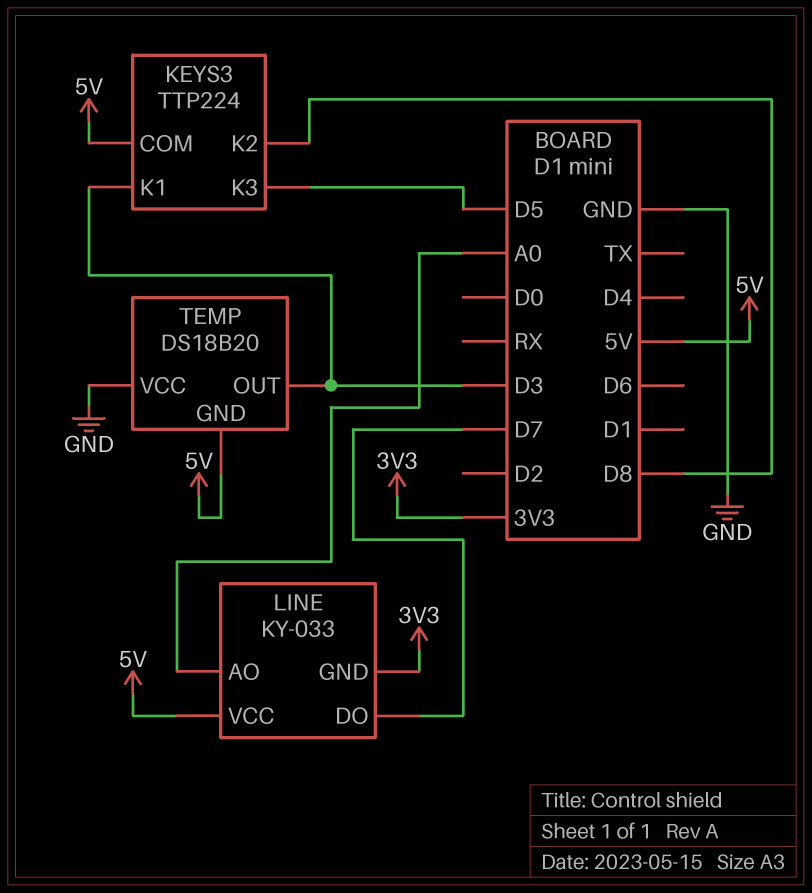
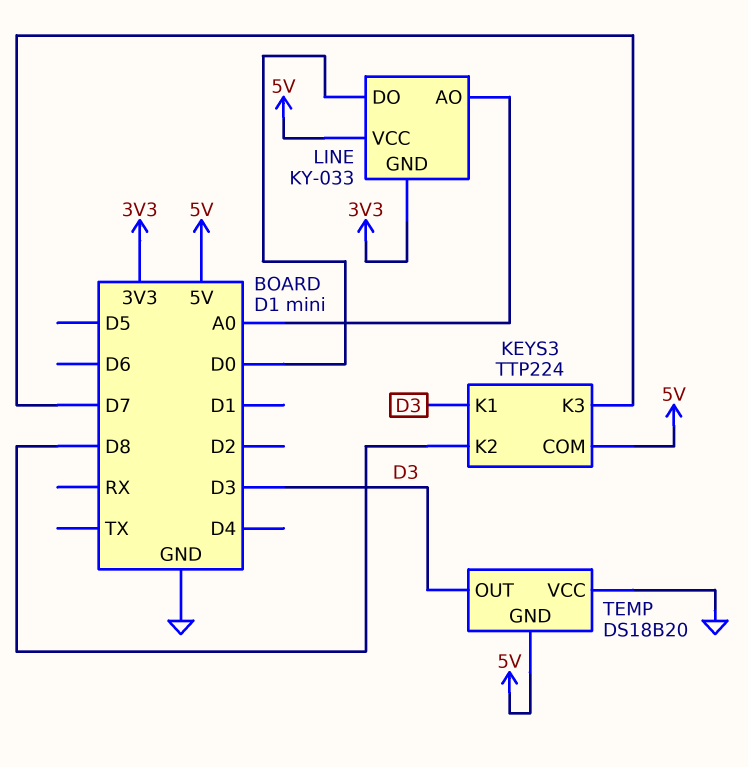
KEYS3 pin K3: D5 -> D7
LINE pin DO: D7 -> D0

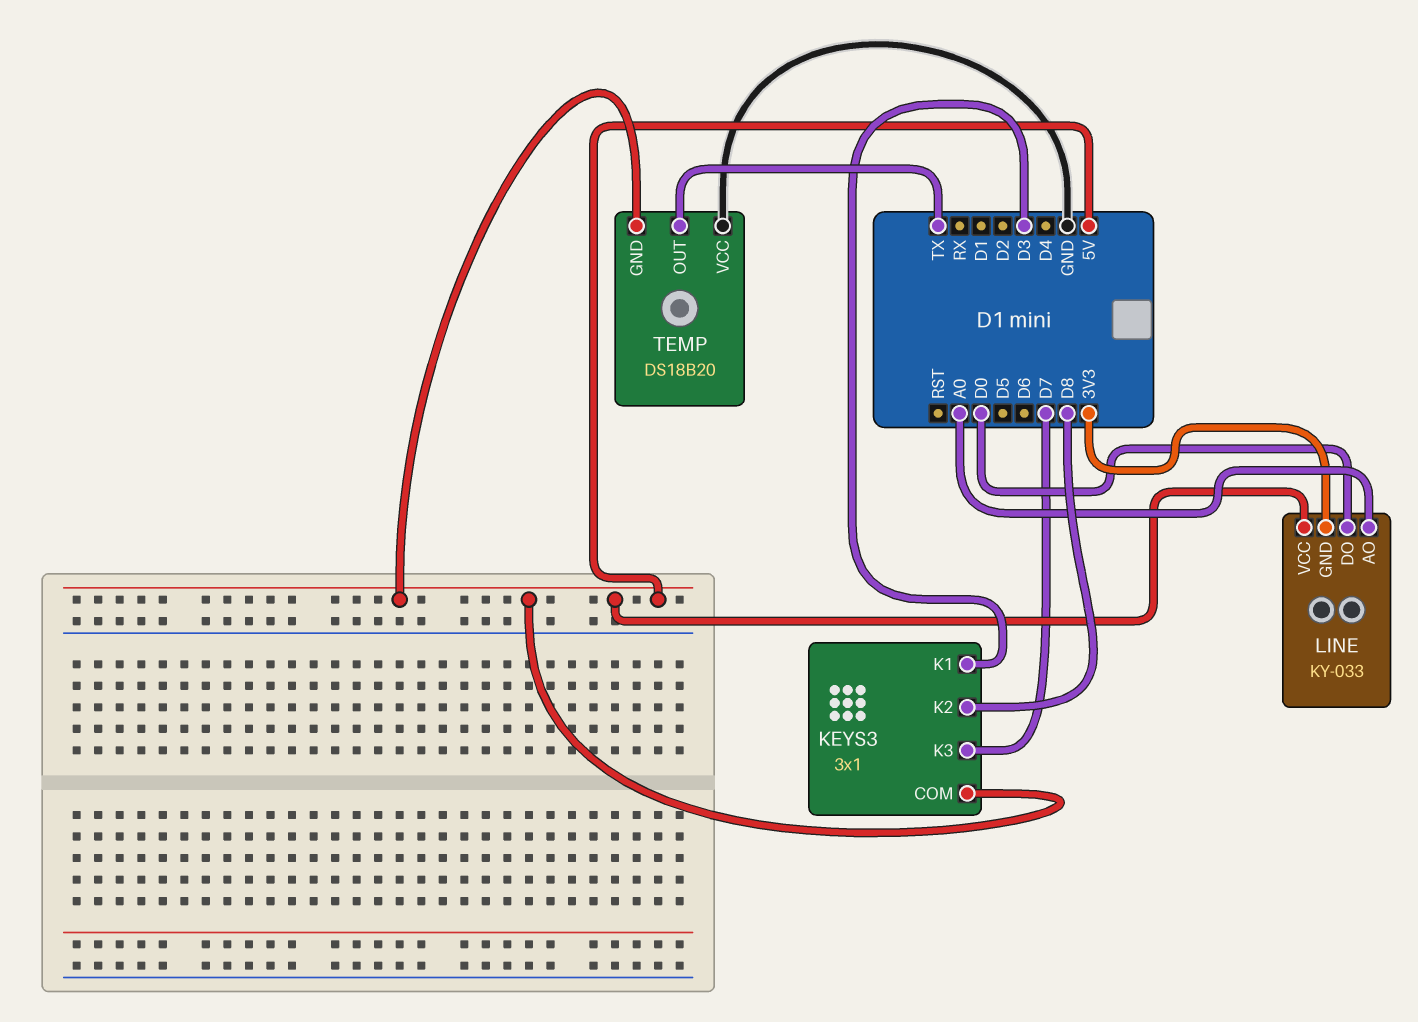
KEYS3: TTP224 -> 3x1
TEMP pin OUT: D3 -> TX

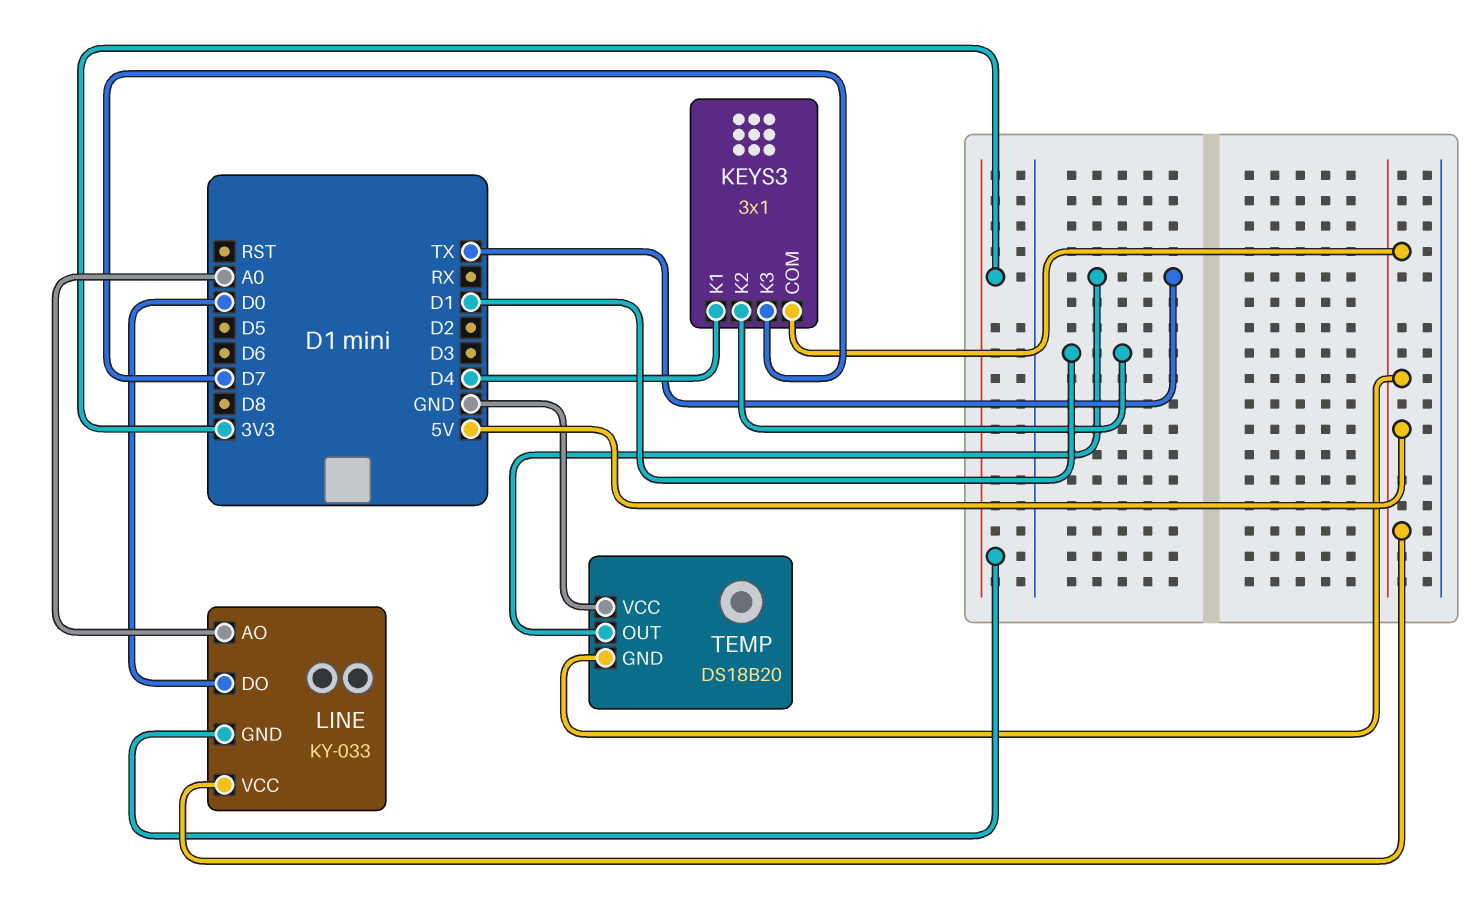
KEYS3 pin K1: D3 -> D4
KEYS3 pin K2: D8 -> D1

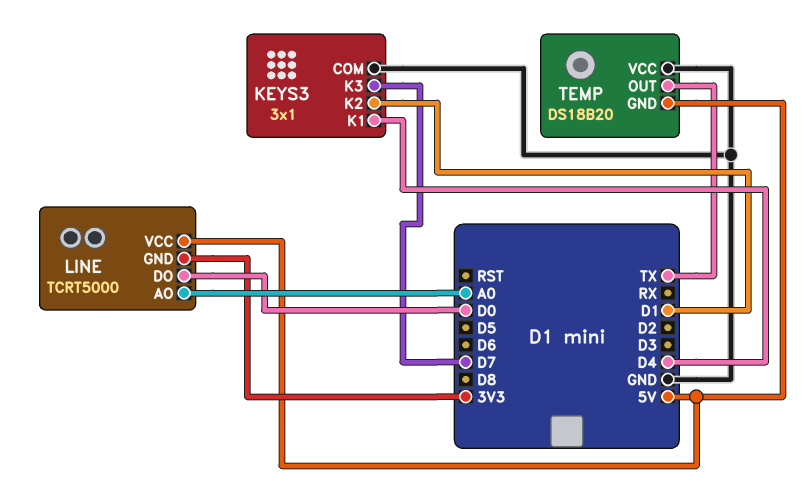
KEYS3 pin COM: 5V -> GND
LINE: KY-033 -> TCRT5000

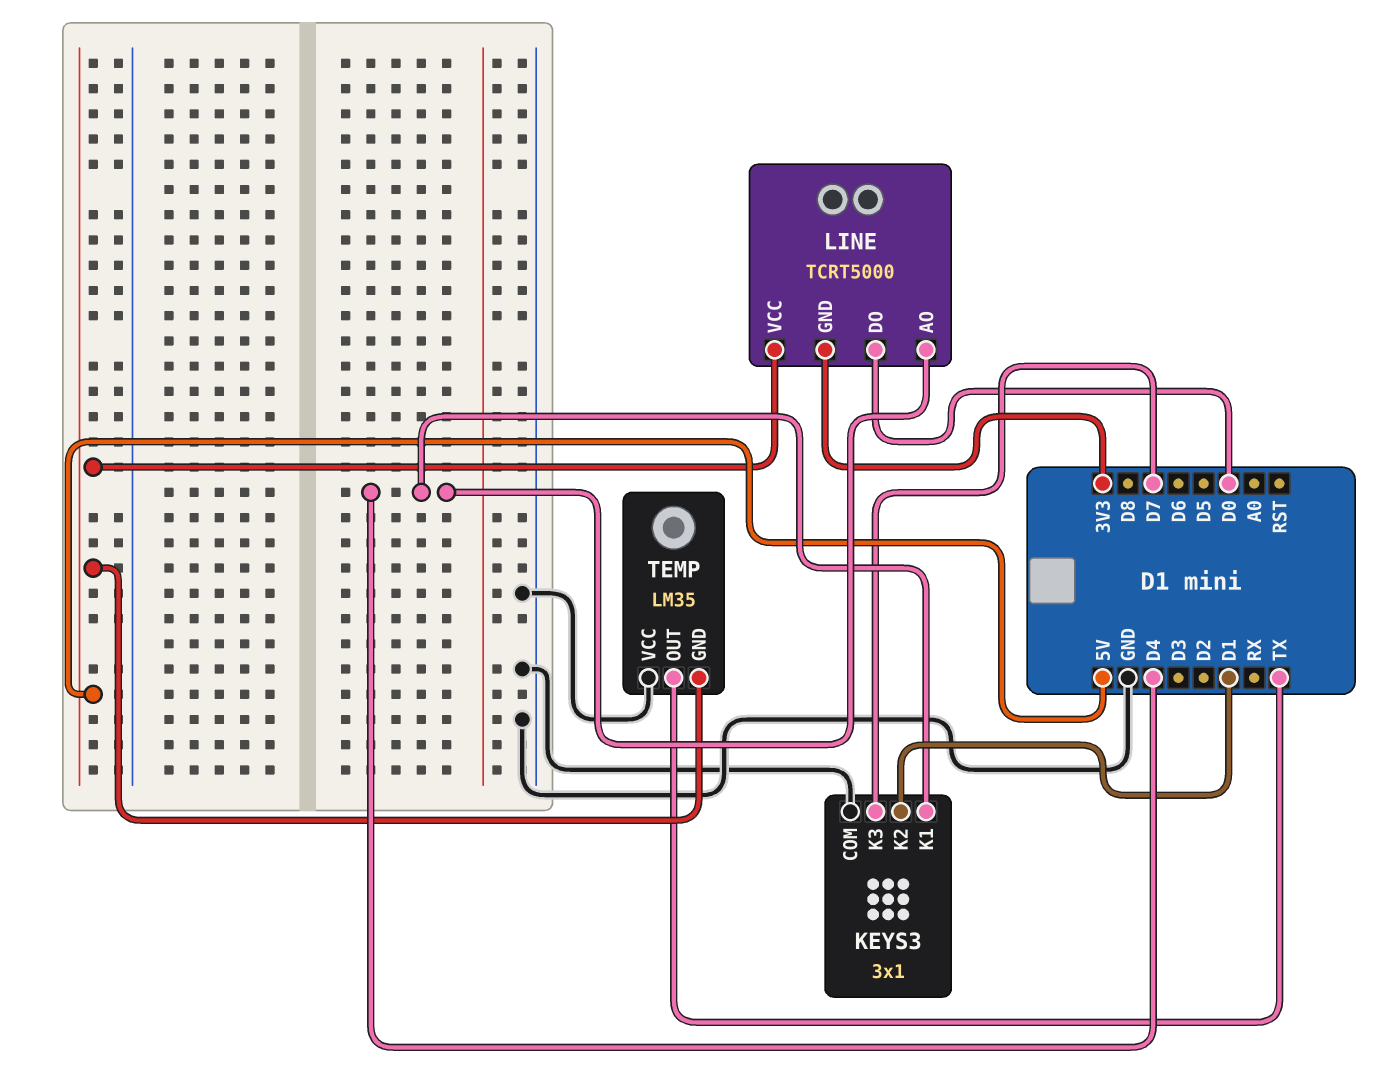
LINE pin AO: A0 -> D4
TEMP: DS18B20 -> LM35

